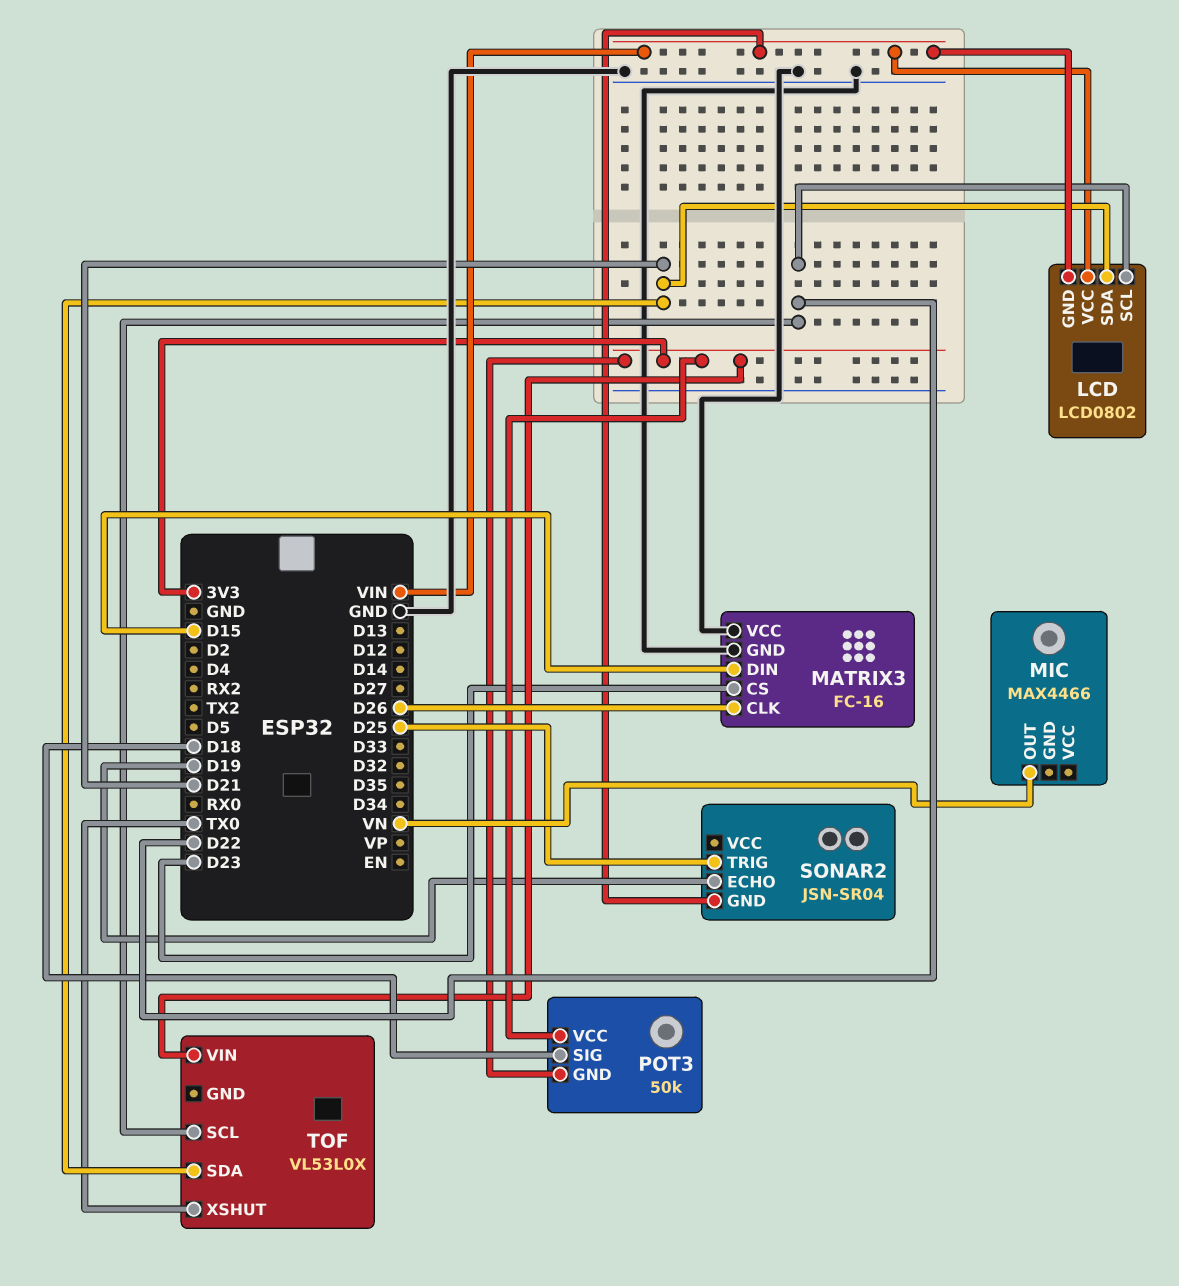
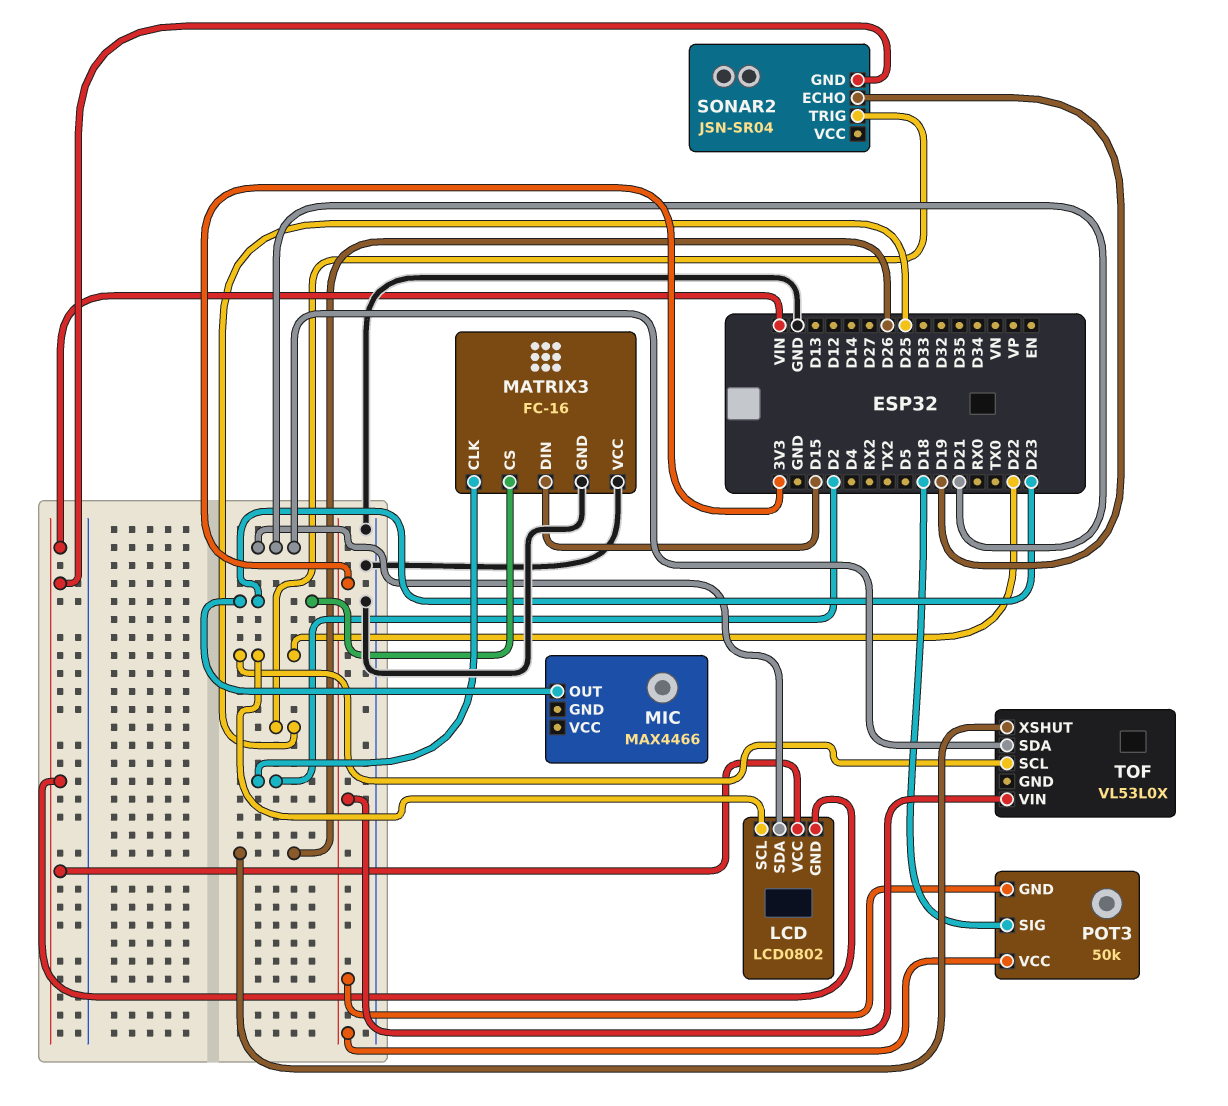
MATRIX3 pin CLK: D26 -> D2
MIC pin OUT: VN -> D23
TOF pin XSHUT: TX0 -> D26

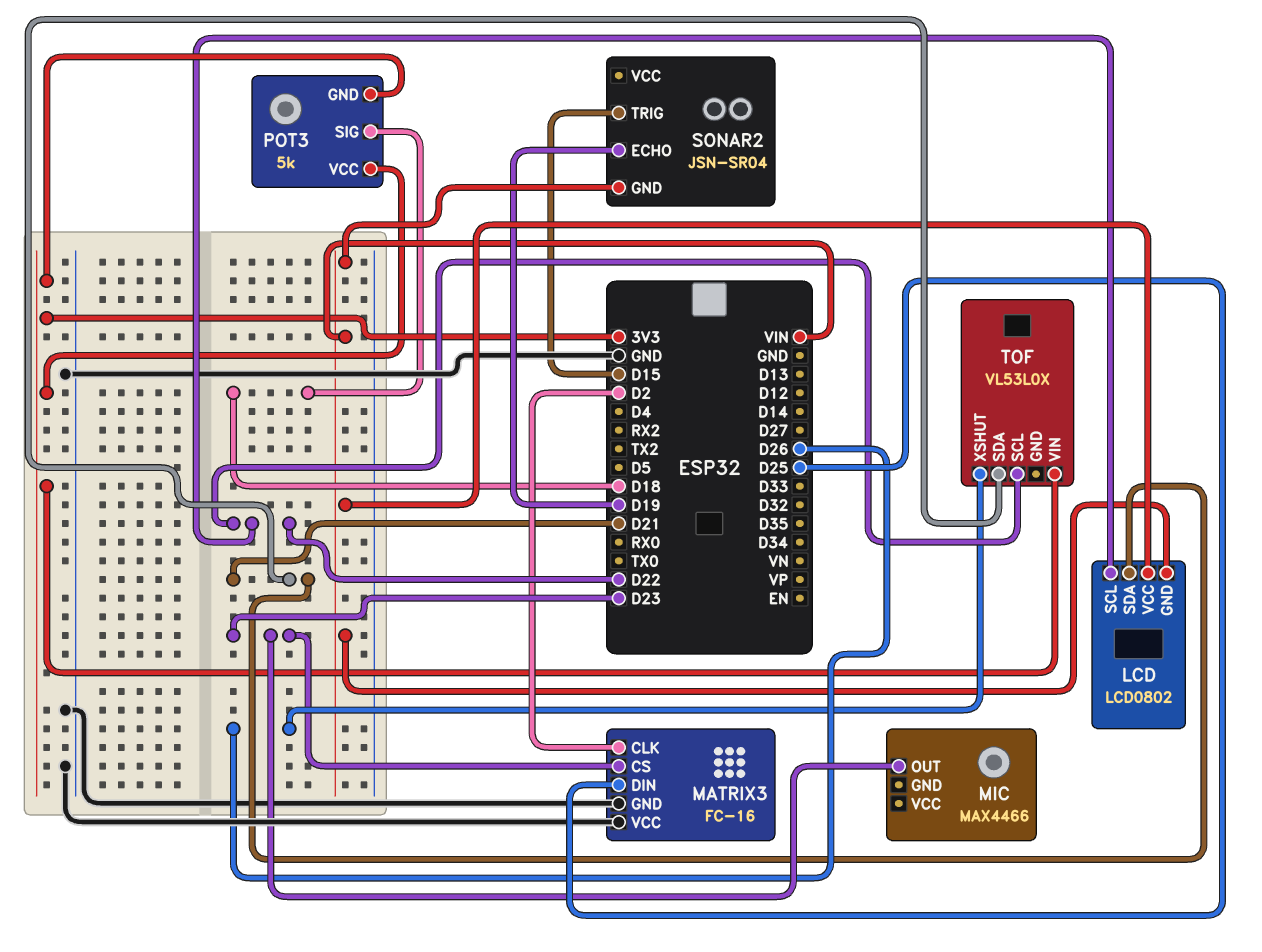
MATRIX3 pin DIN: D15 -> D25
POT3: 50k -> 5k
SONAR2 pin TRIG: D25 -> D15

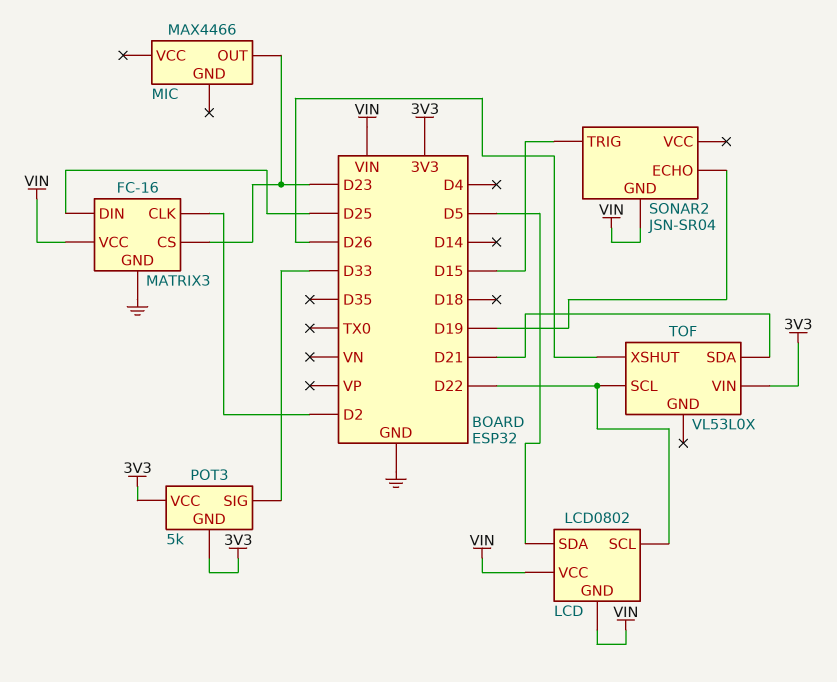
LCD pin SDA: D21 -> D5
MATRIX3 pin VCC: GND -> VIN
POT3 pin SIG: D18 -> D33

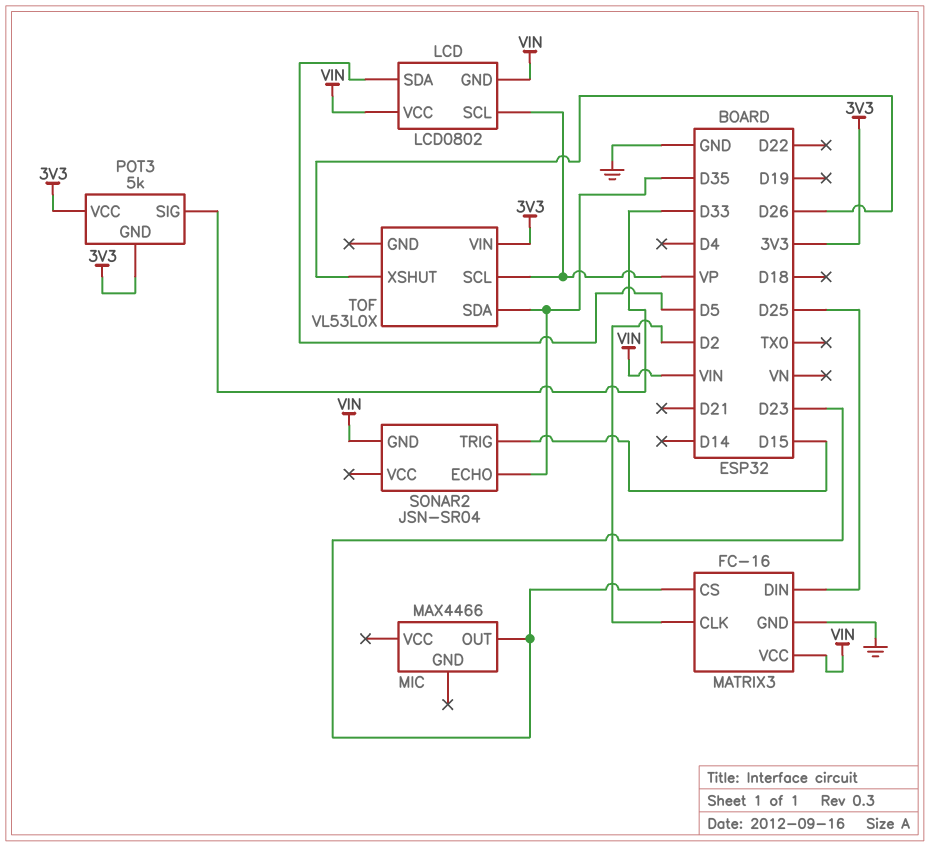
LCD pin SCL: D22 -> VP
SONAR2 pin ECHO: D19 -> D35
TOF pin SCL: D22 -> VP
TOF pin SDA: D21 -> D35

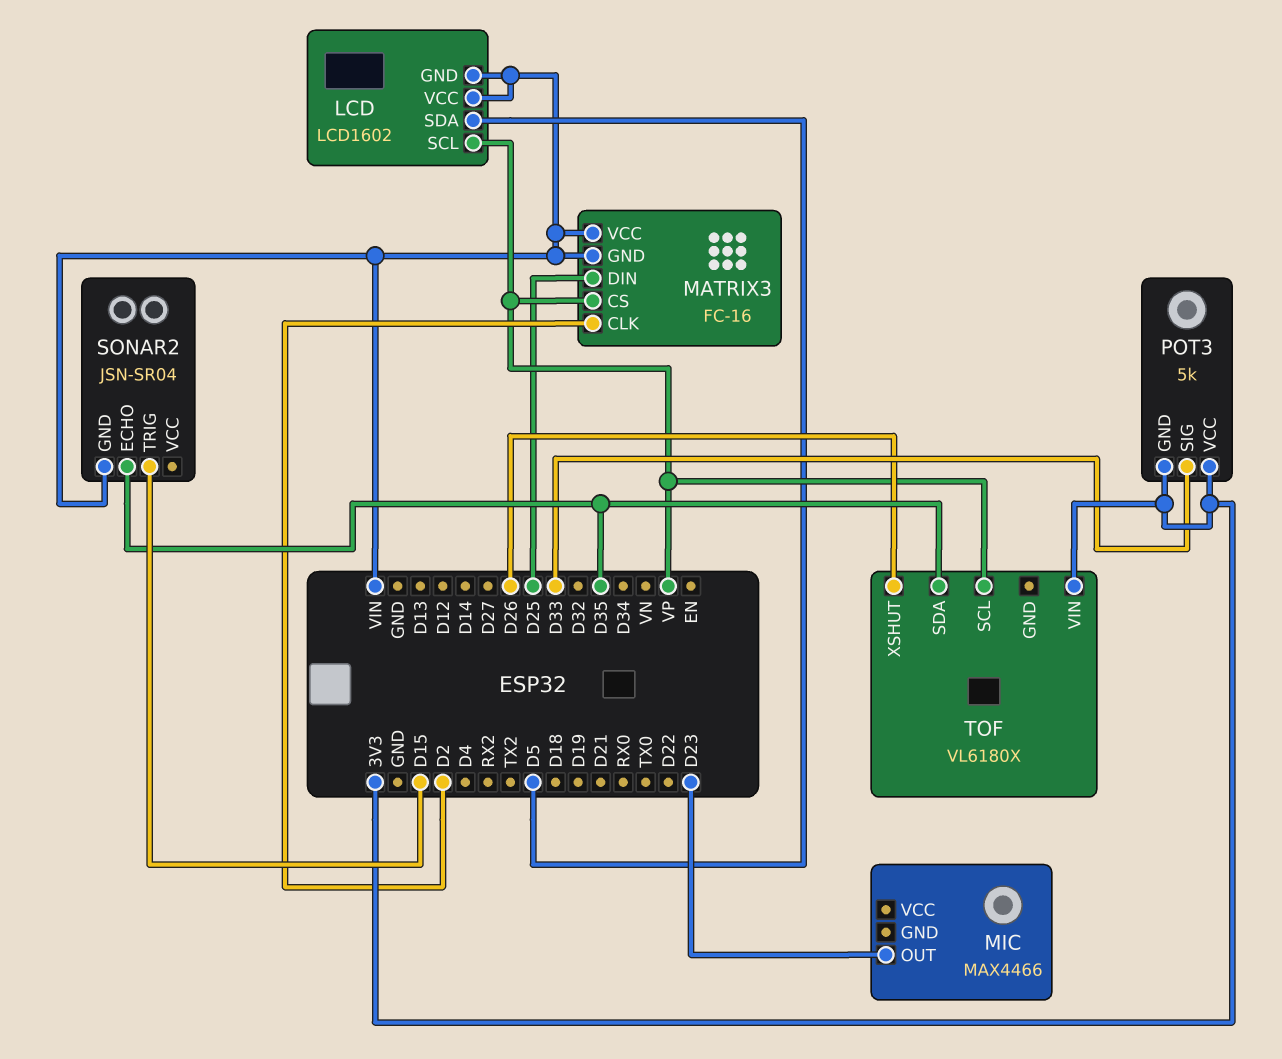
LCD: LCD0802 -> LCD1602
MATRIX3 pin CS: D23 -> VP
MATRIX3 pin GND: GND -> VIN
TOF: VL53L0X -> VL6180X

